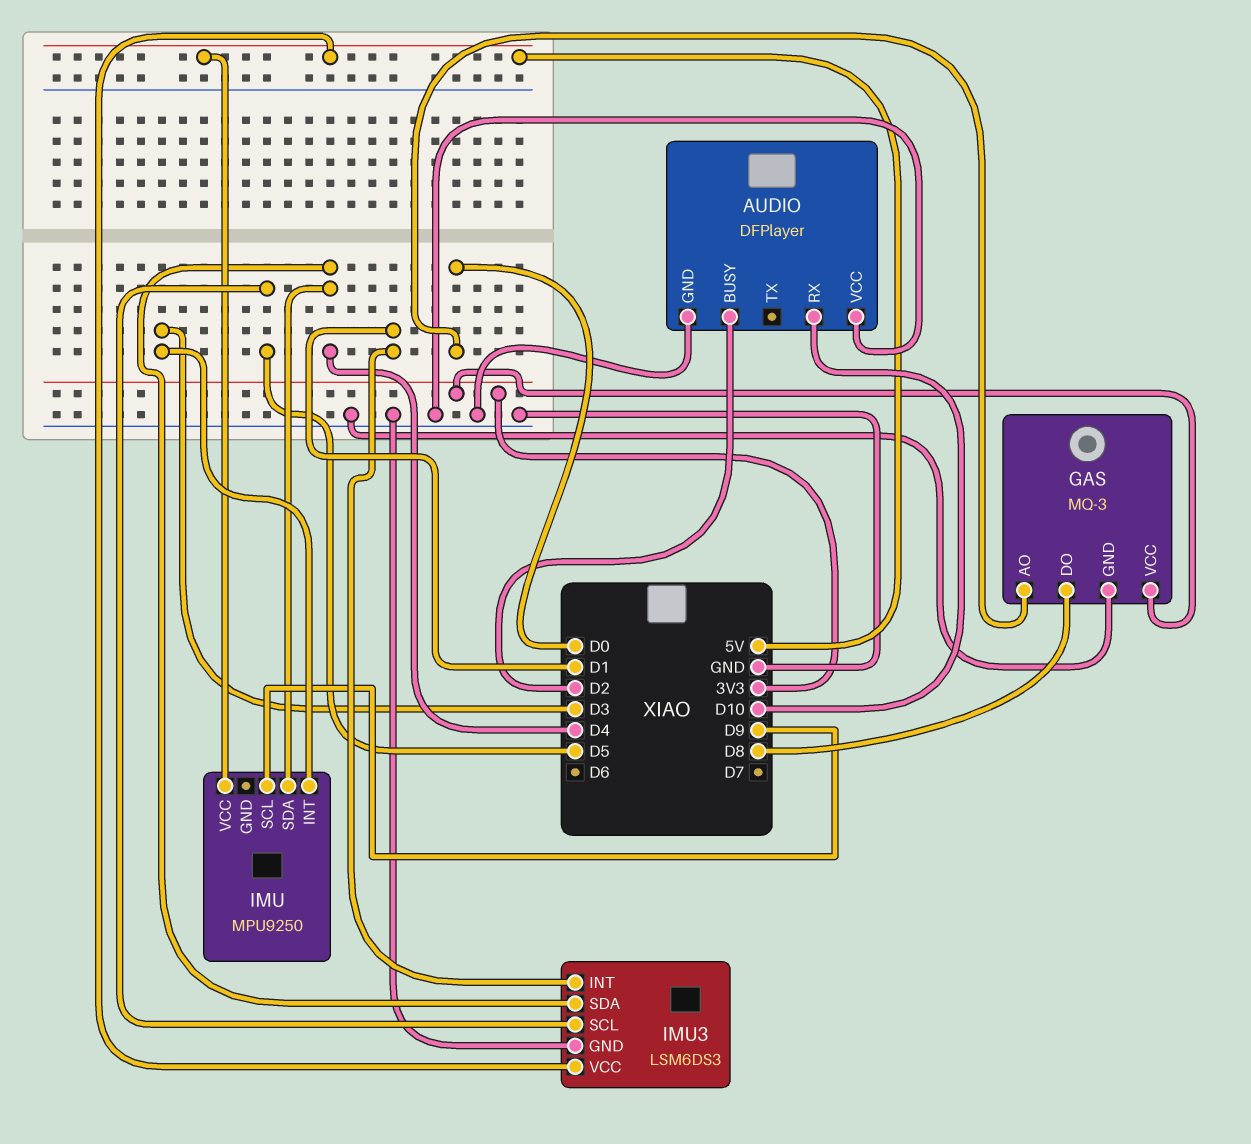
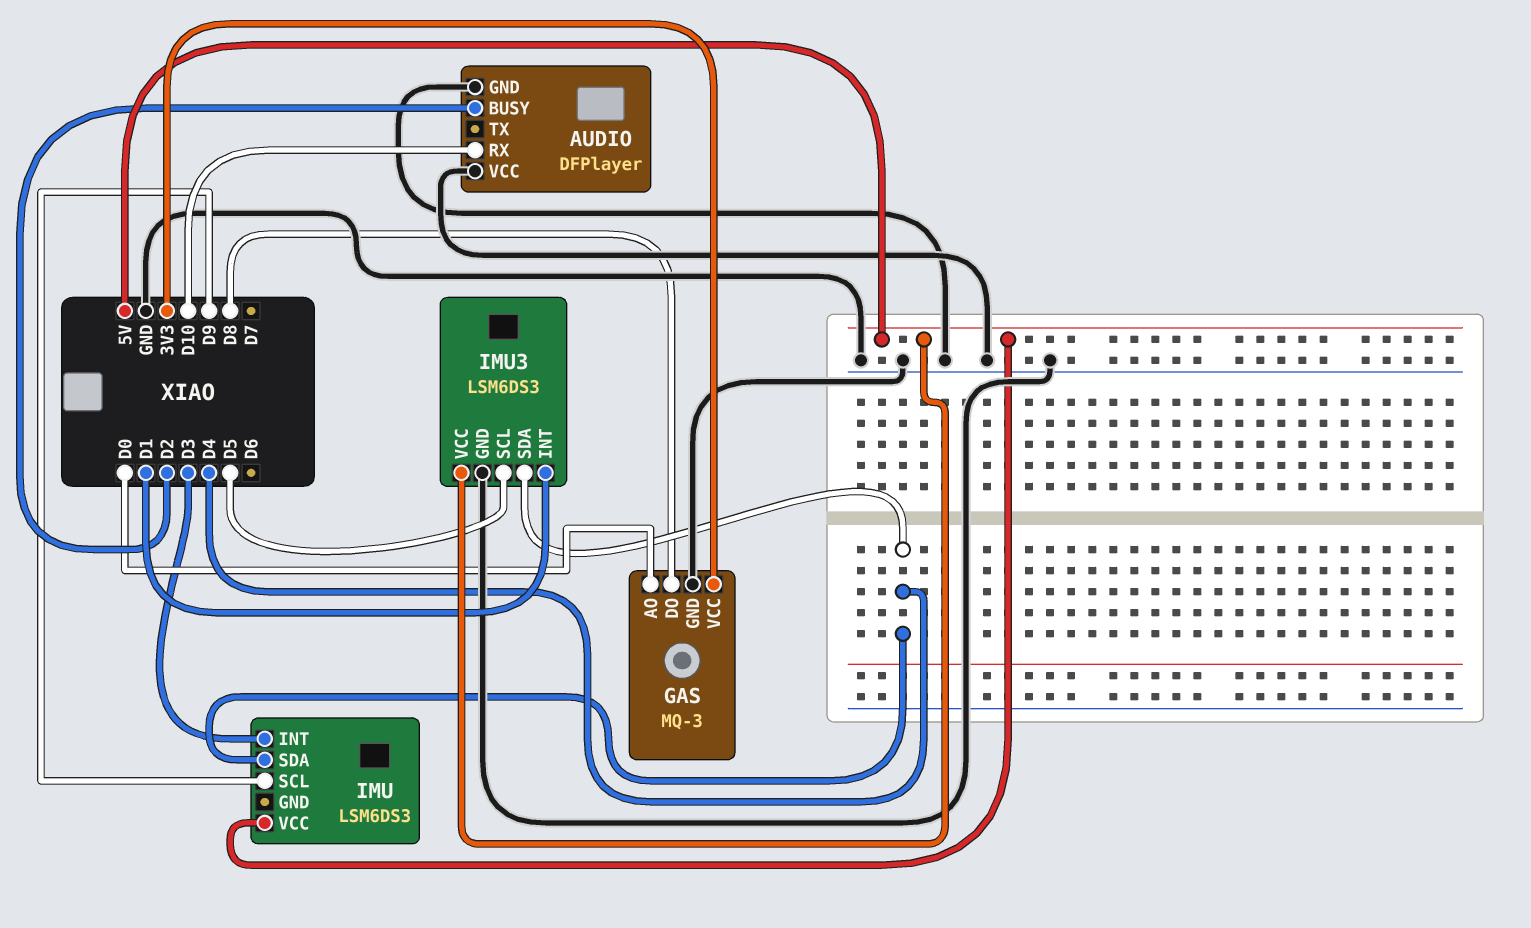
IMU: MPU9250 -> LSM6DS3

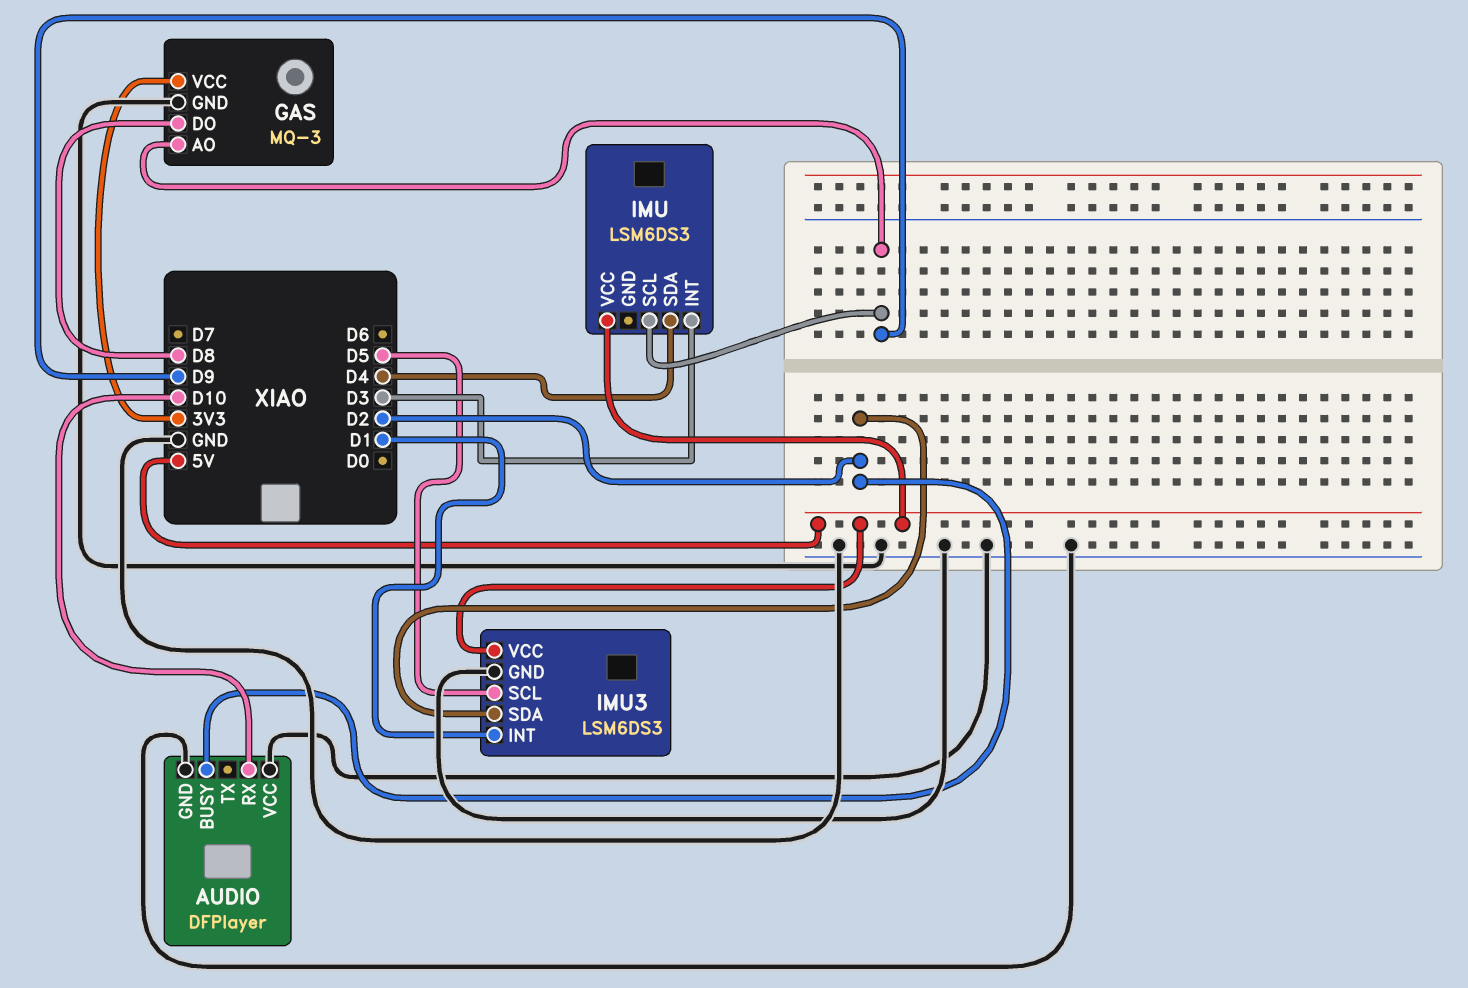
GAS pin AO: D0 -> D9
IMU3 pin SDA: D4 -> D2

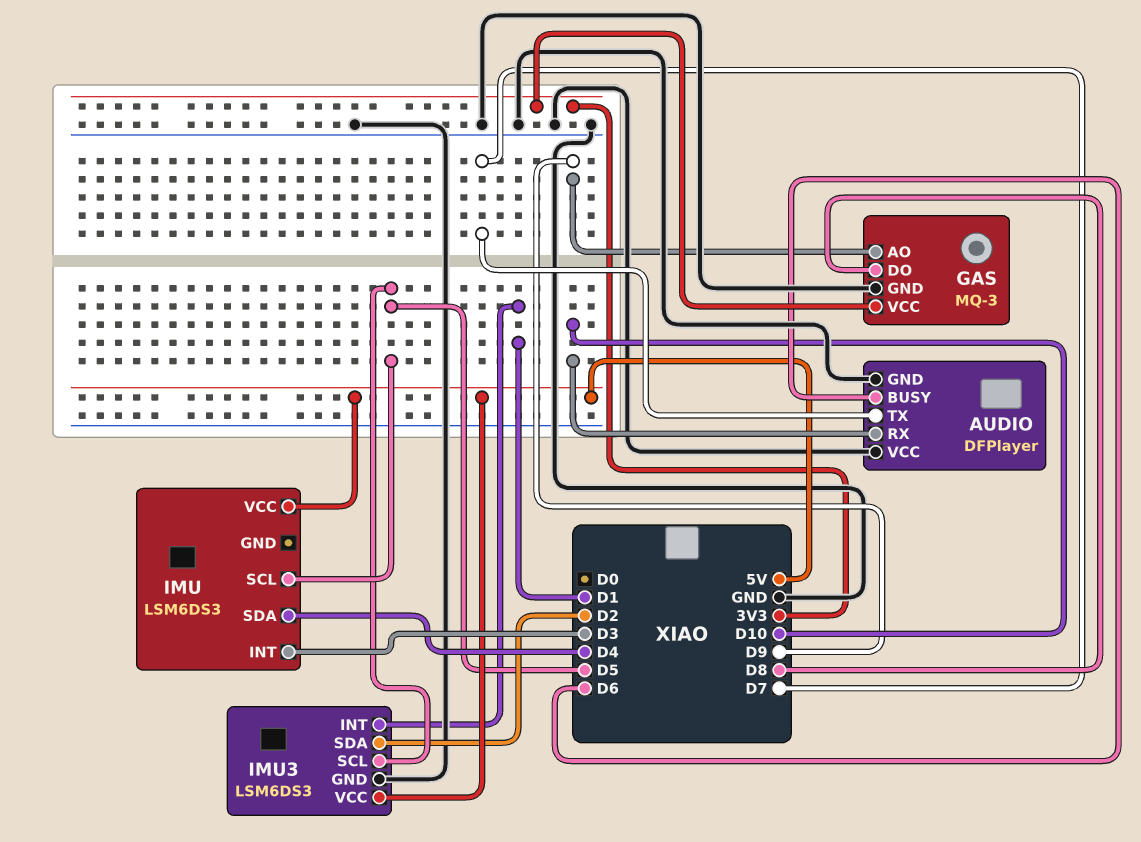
AUDIO pin BUSY: D2 -> D6
AUDIO pin TX: none -> D7
IMU pin SCL: D9 -> D5

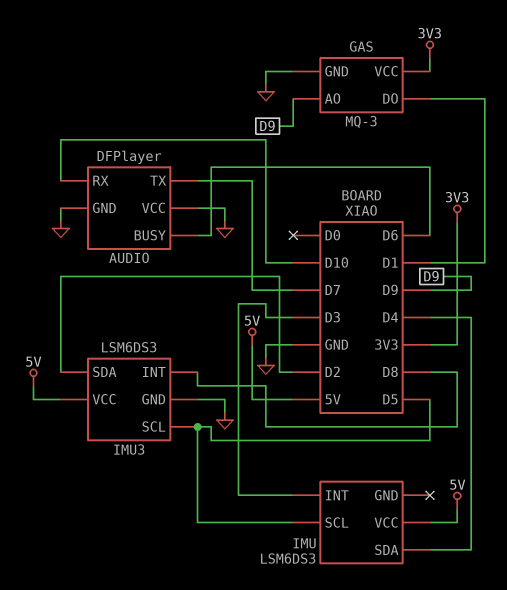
GAS pin DO: D8 -> D1
IMU3 pin INT: D1 -> D8

